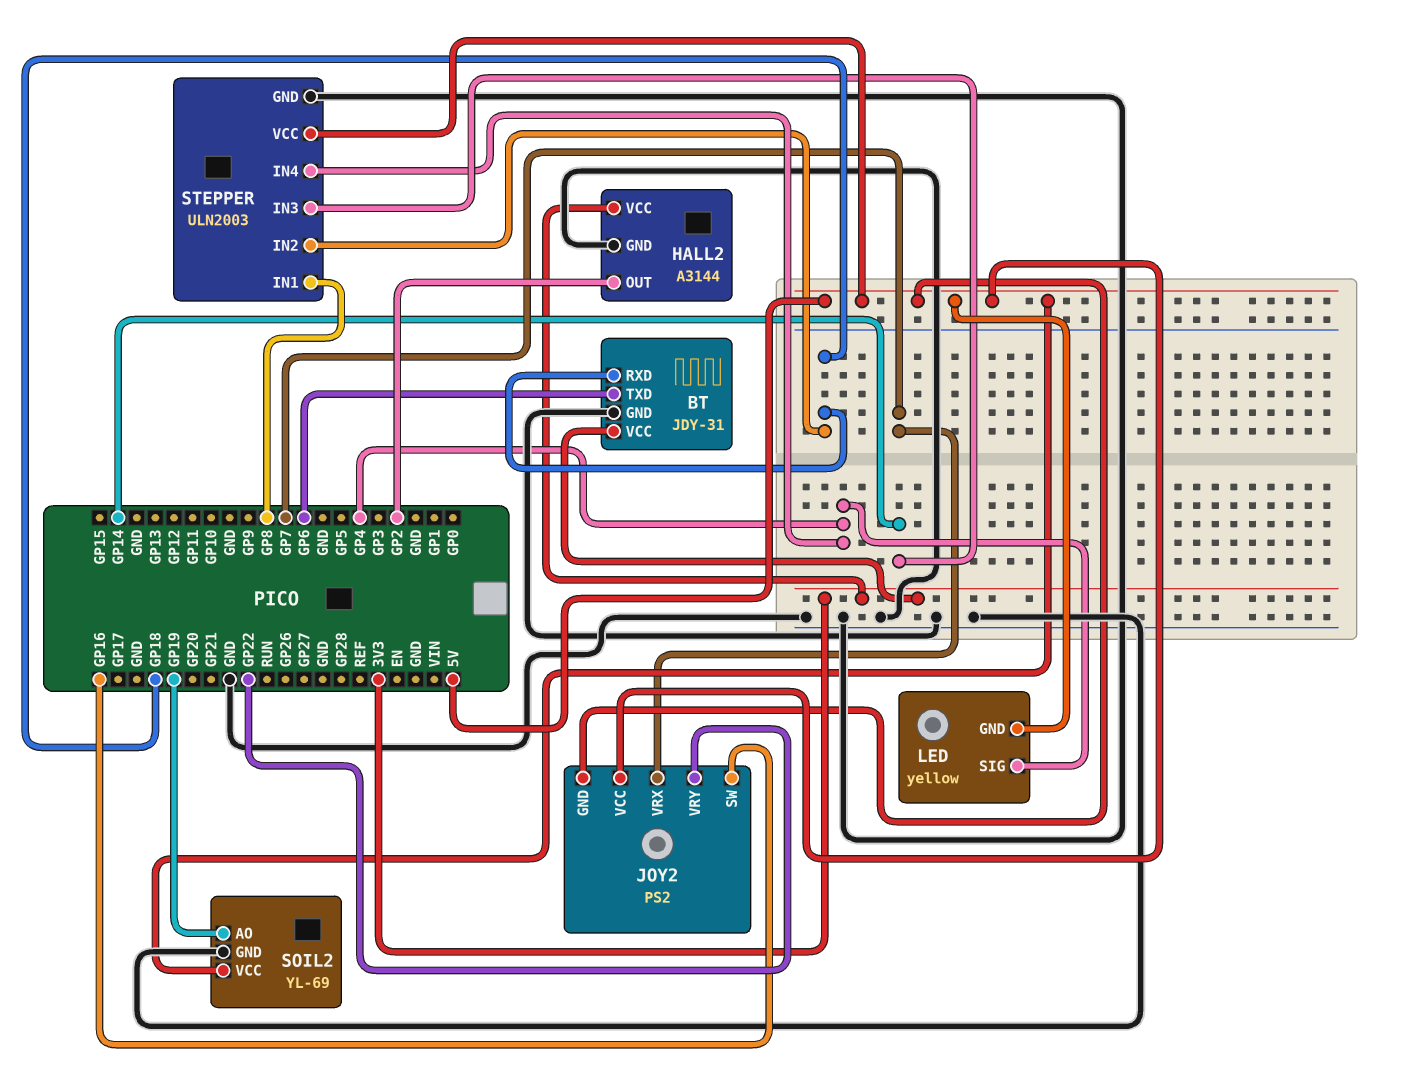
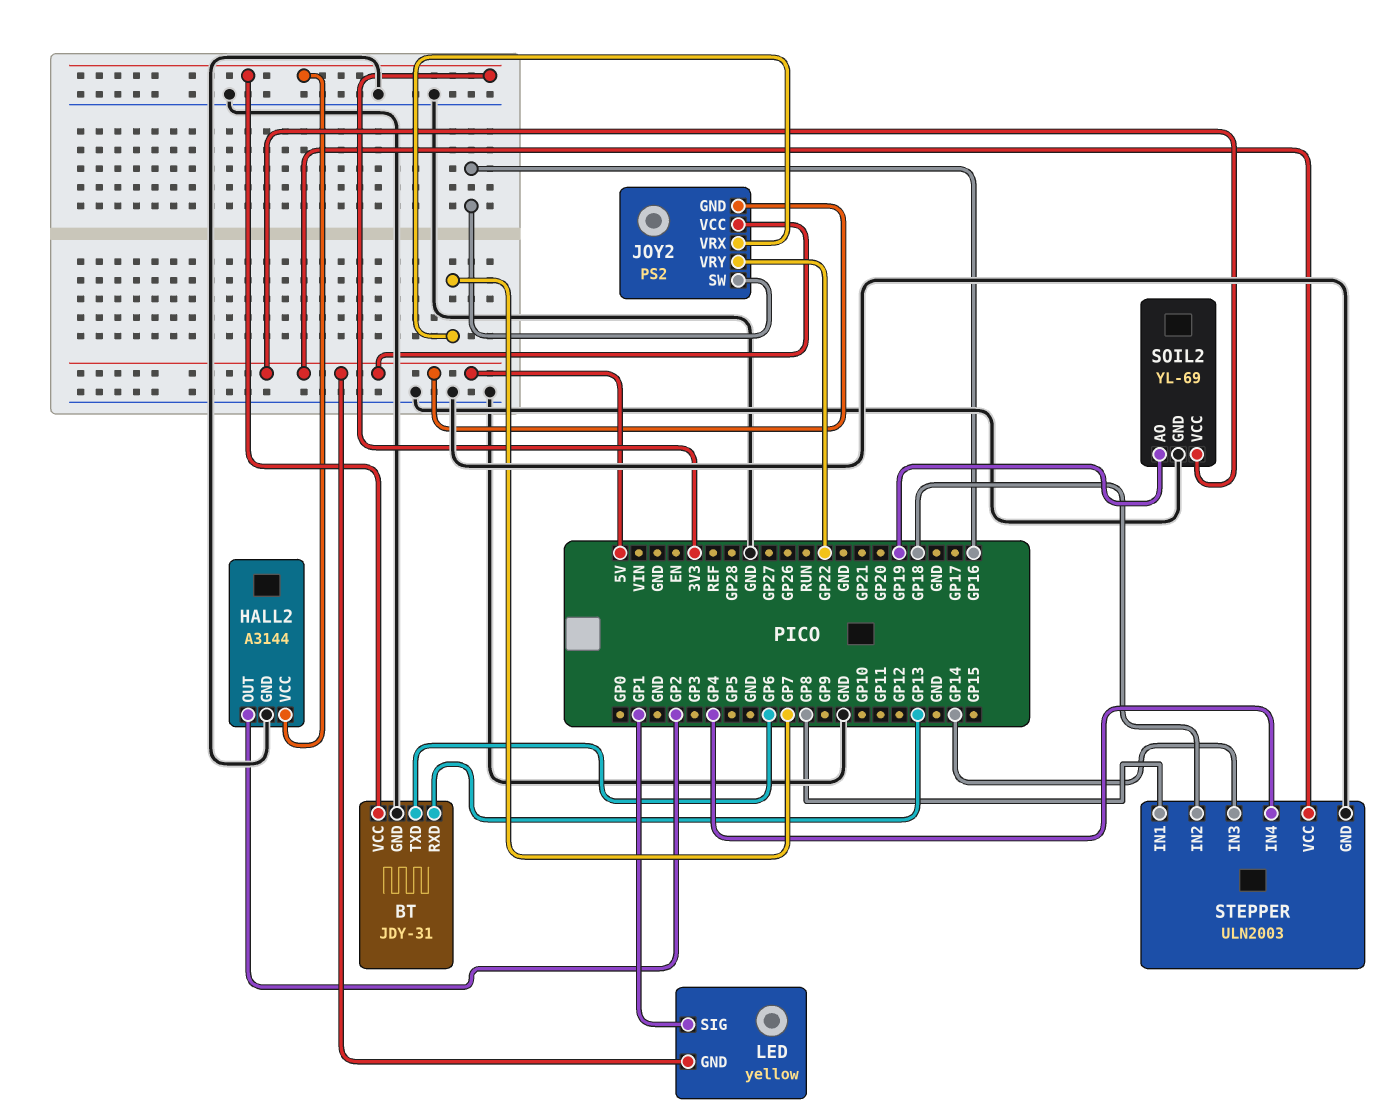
BT pin RXD: GP18 -> GP13
LED pin SIG: GP4 -> GP1

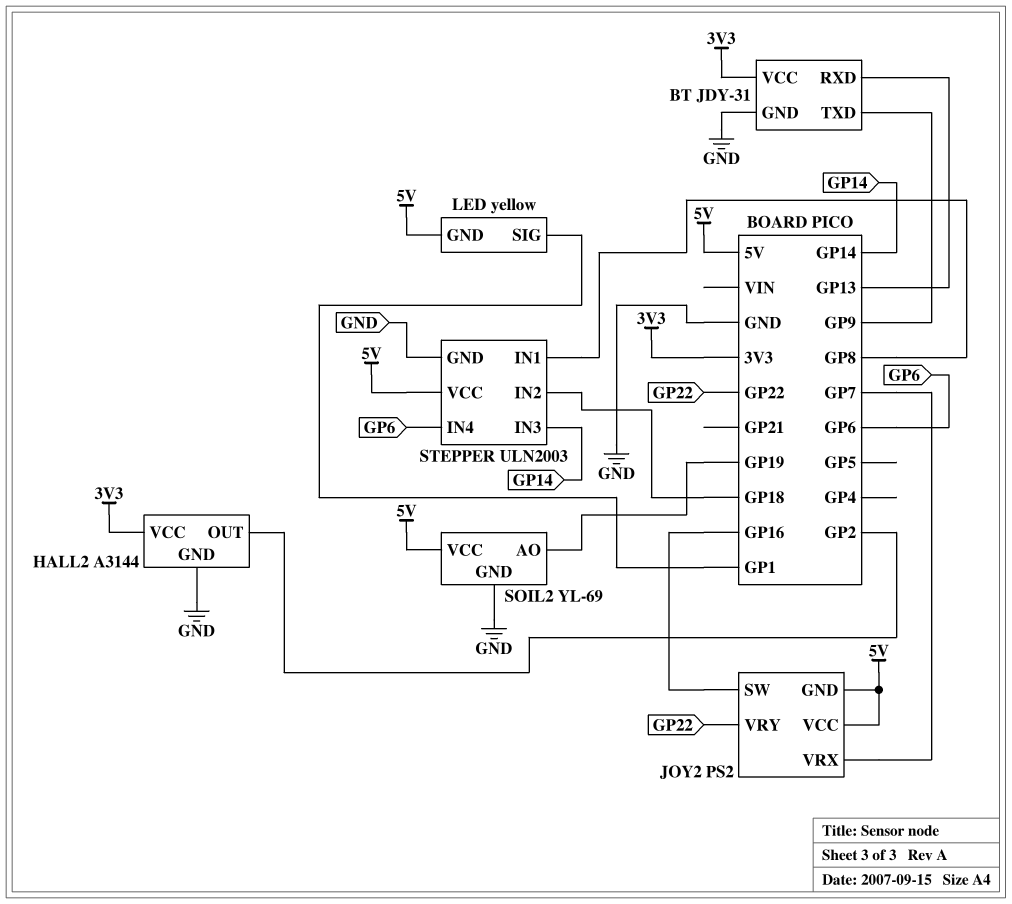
BT pin TXD: GP6 -> GP9
STEPPER pin IN4: GP4 -> GP6

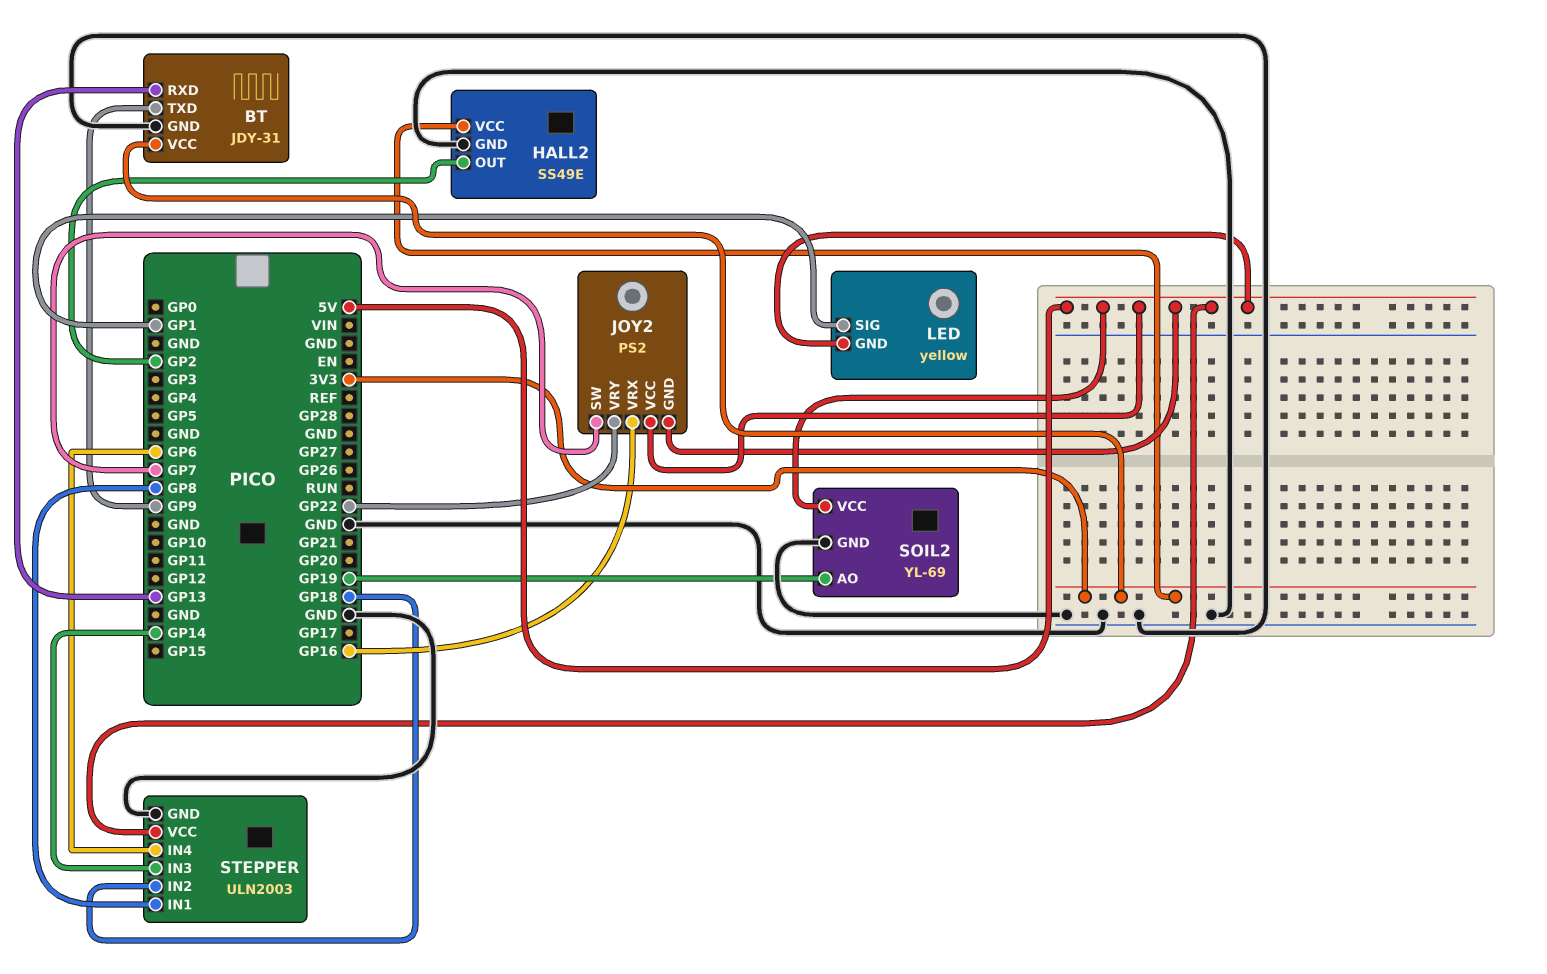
HALL2: A3144 -> SS49E
JOY2 pin SW: GP16 -> GP7
JOY2 pin VRX: GP7 -> GP16

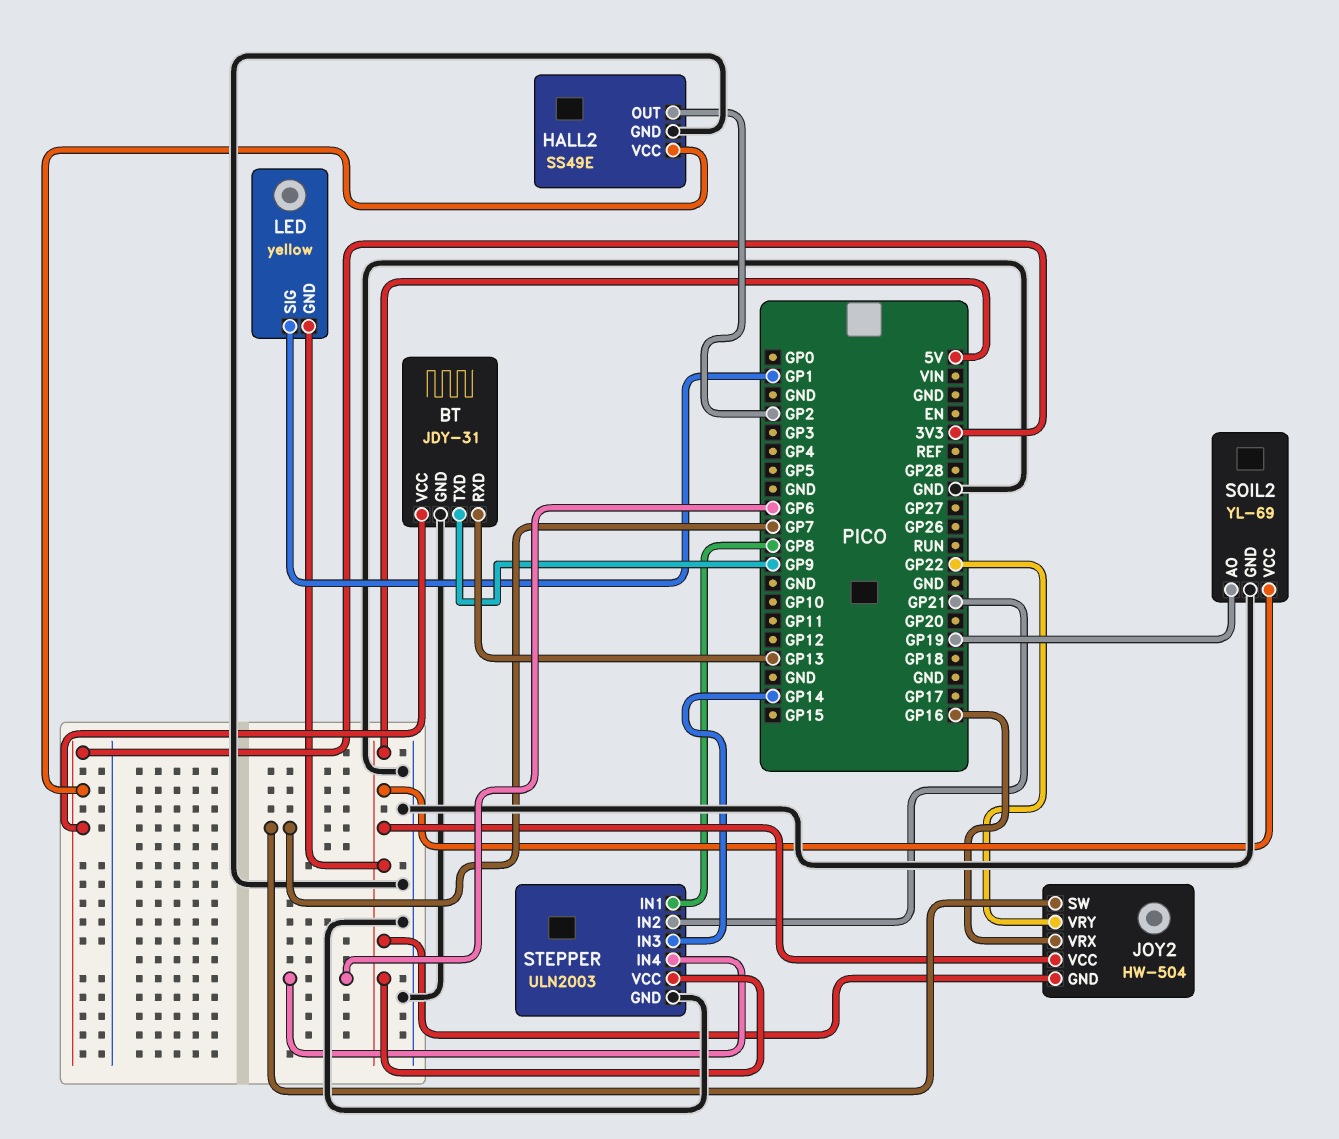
JOY2: PS2 -> HW-504
STEPPER pin IN2: GP18 -> GP21

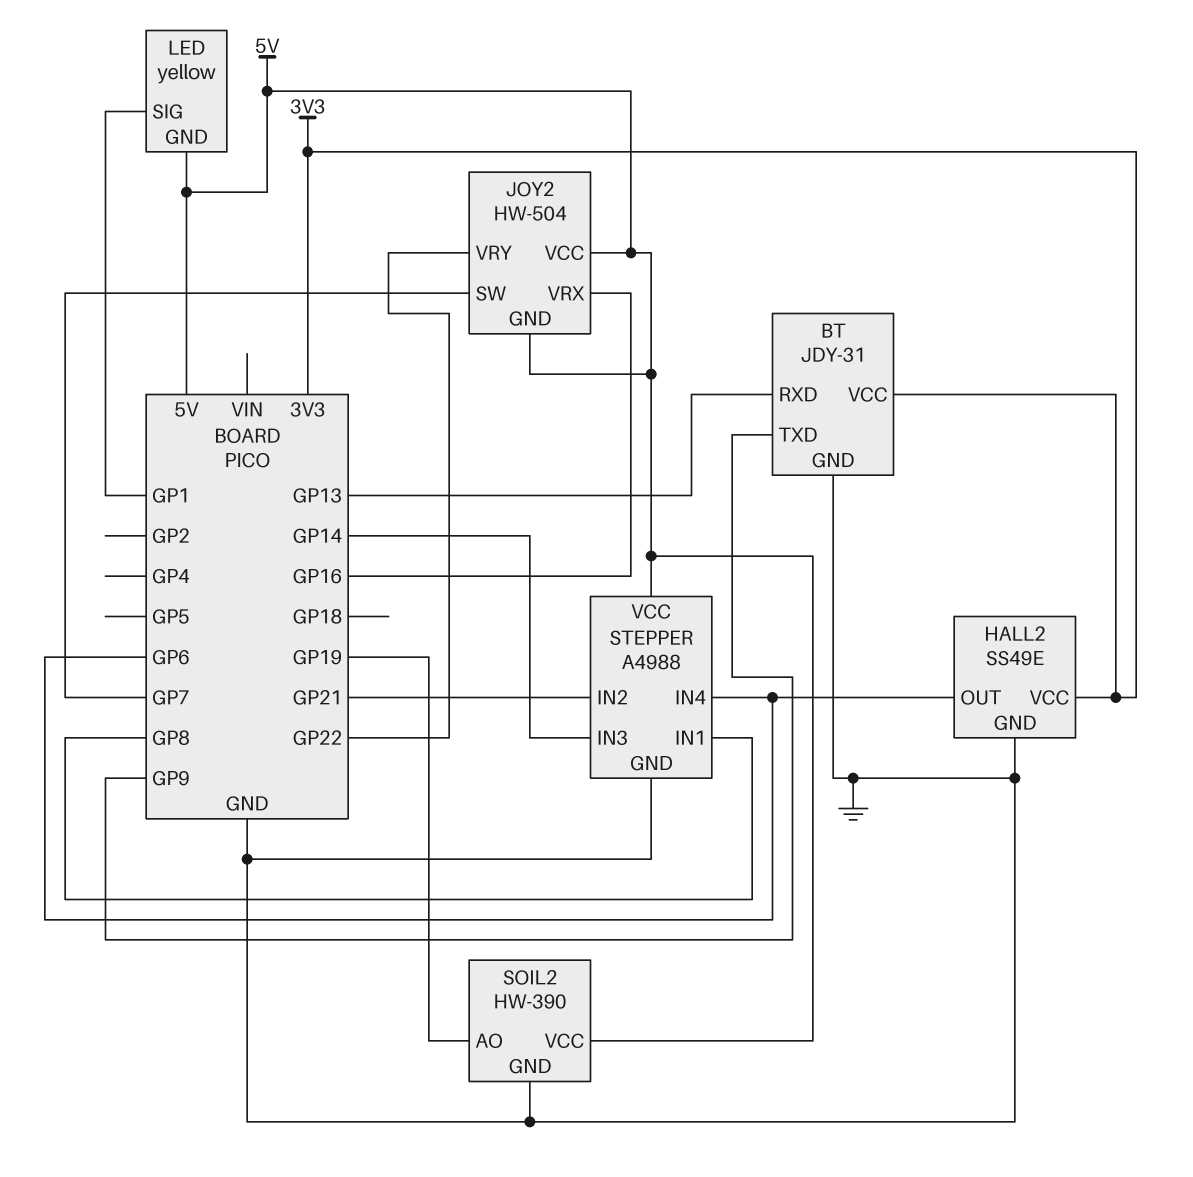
HALL2 pin OUT: GP2 -> GP6
SOIL2: YL-69 -> HW-390
STEPPER: ULN2003 -> A4988

